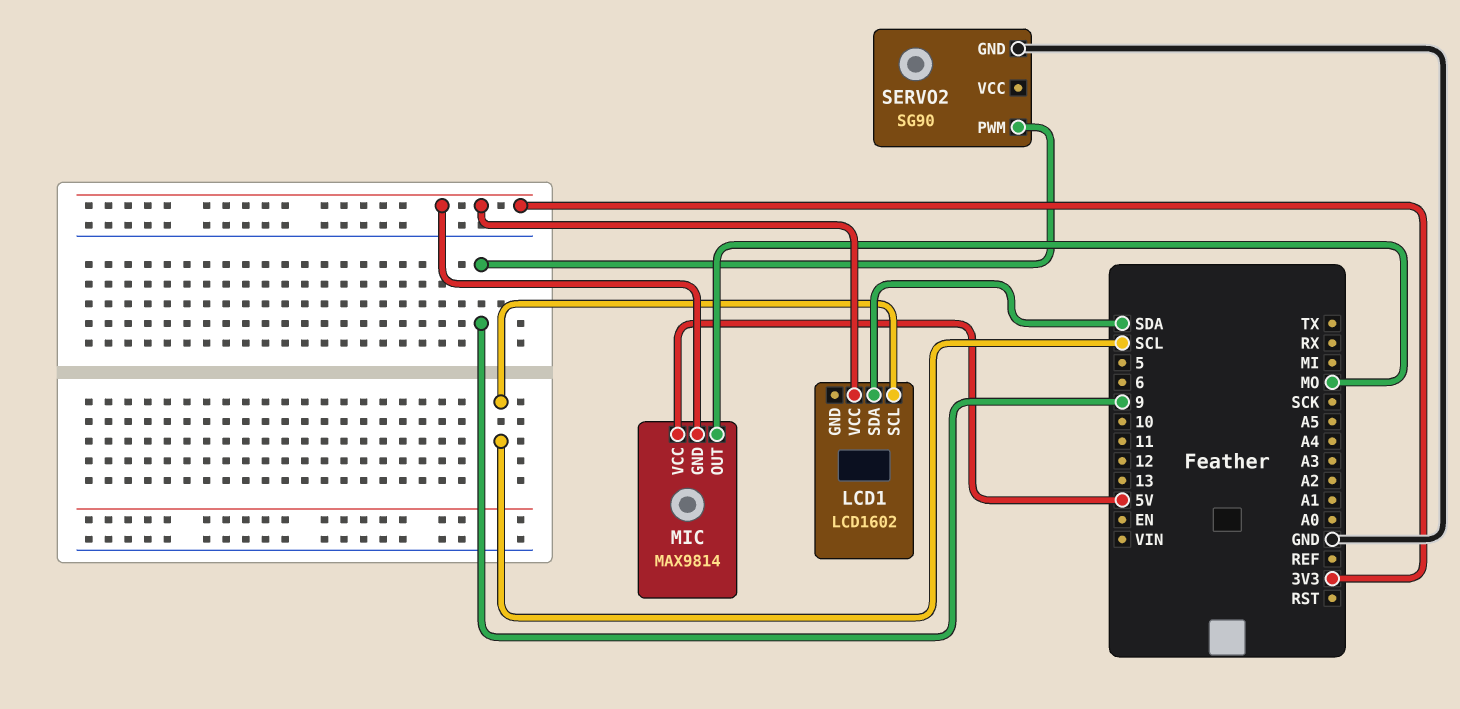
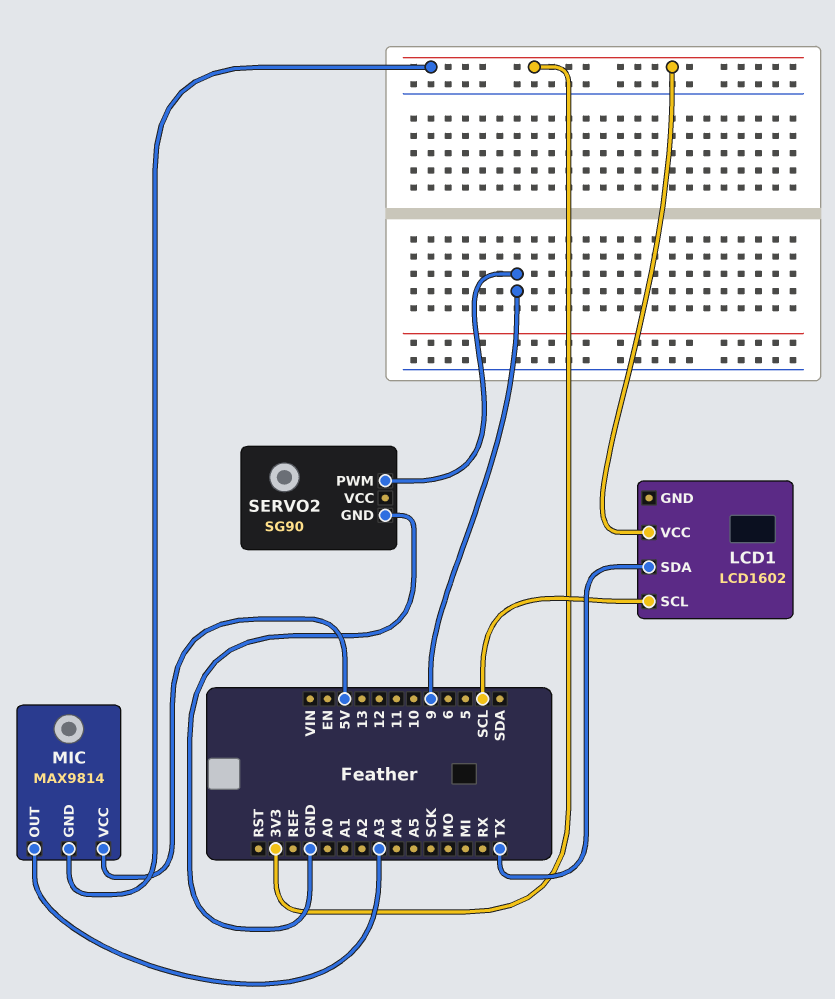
LCD1 pin SDA: SDA -> TX
MIC pin OUT: MO -> A3

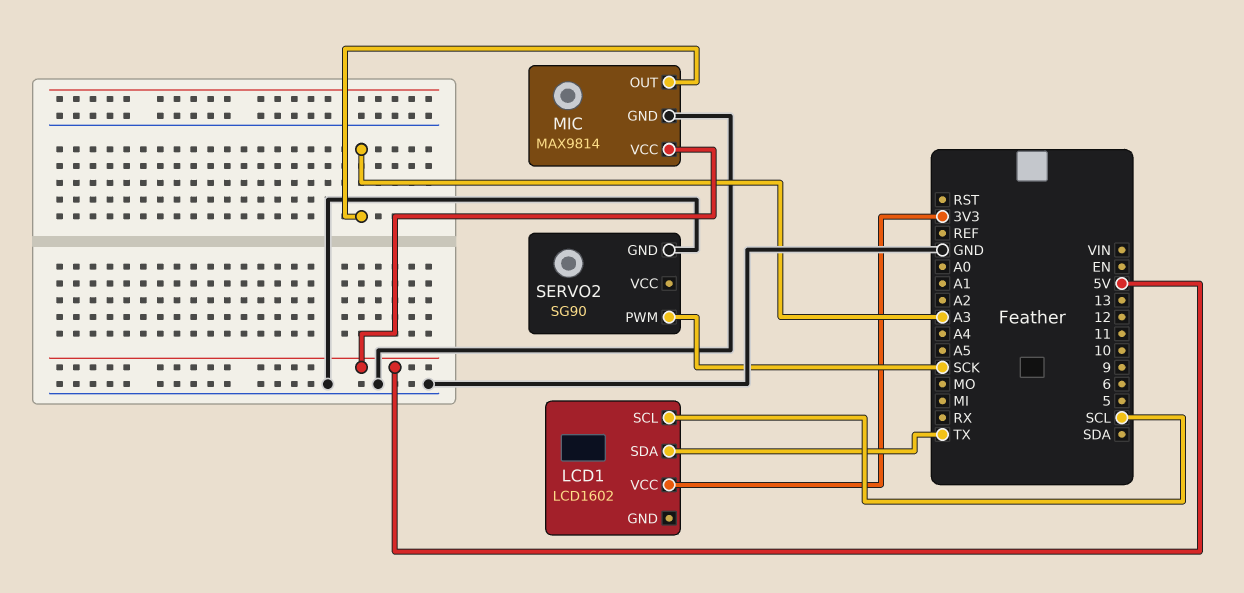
MIC pin GND: 3V3 -> GND
SERVO2 pin PWM: 9 -> SCK

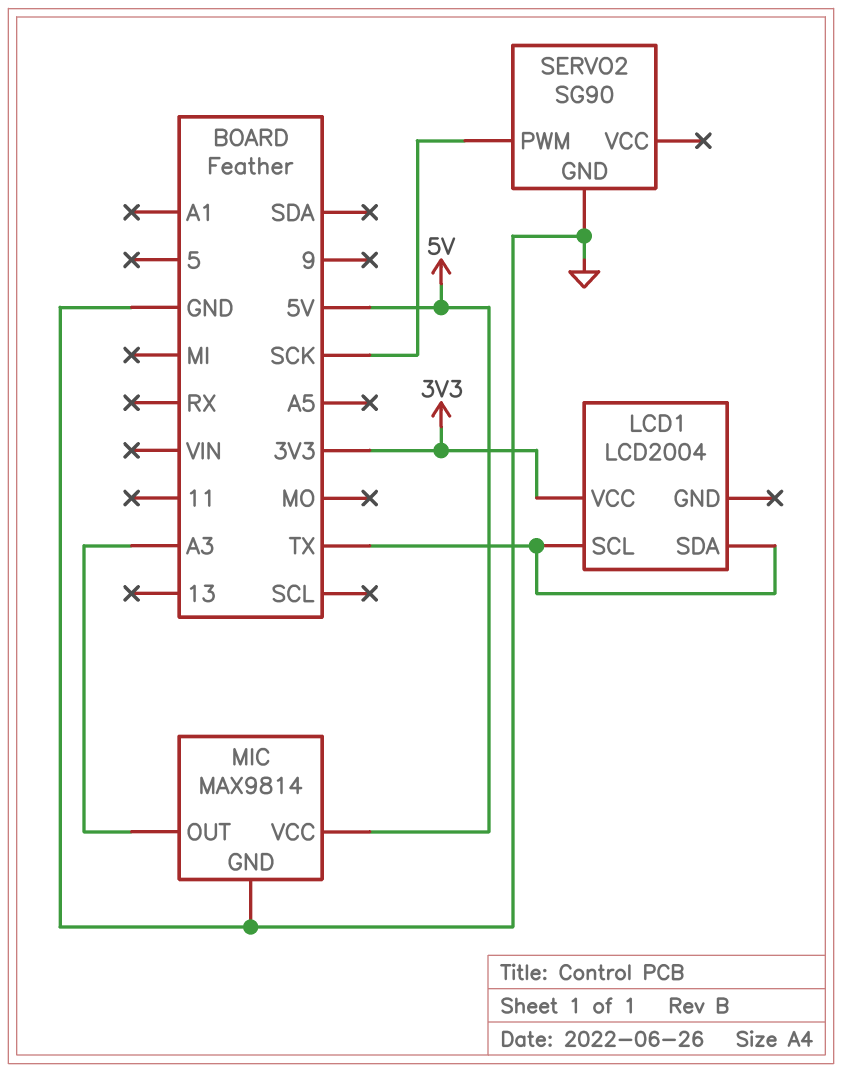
LCD1: LCD1602 -> LCD2004
LCD1 pin SCL: SCL -> TX

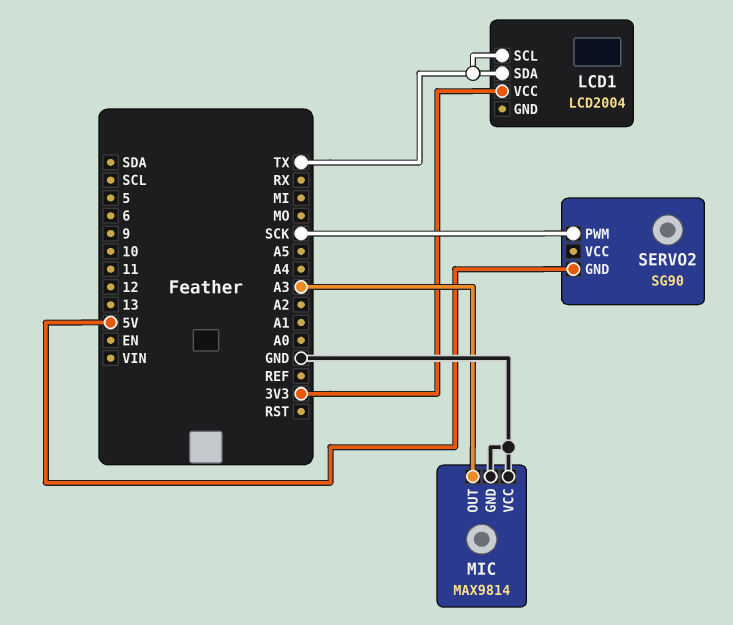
MIC pin VCC: 5V -> GND
SERVO2 pin GND: GND -> 5V

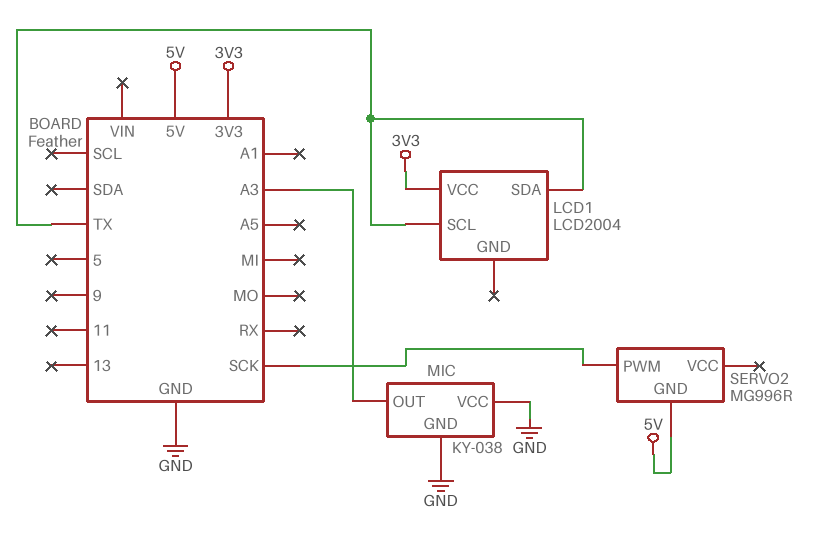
MIC: MAX9814 -> KY-038
SERVO2: SG90 -> MG996R

